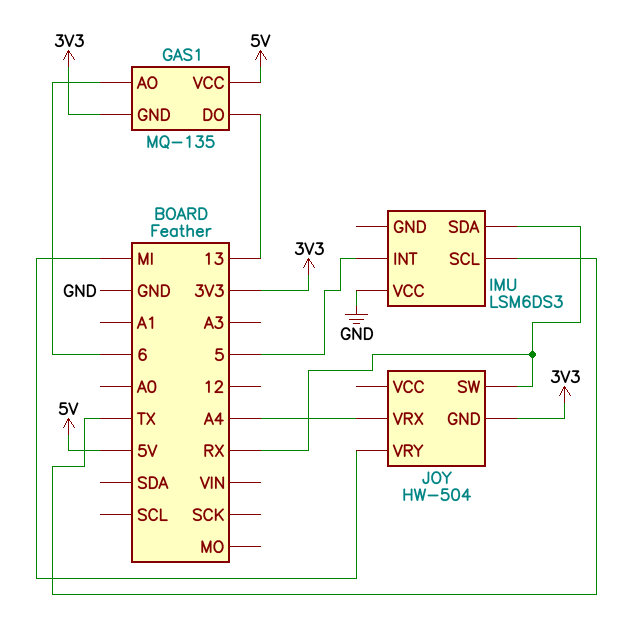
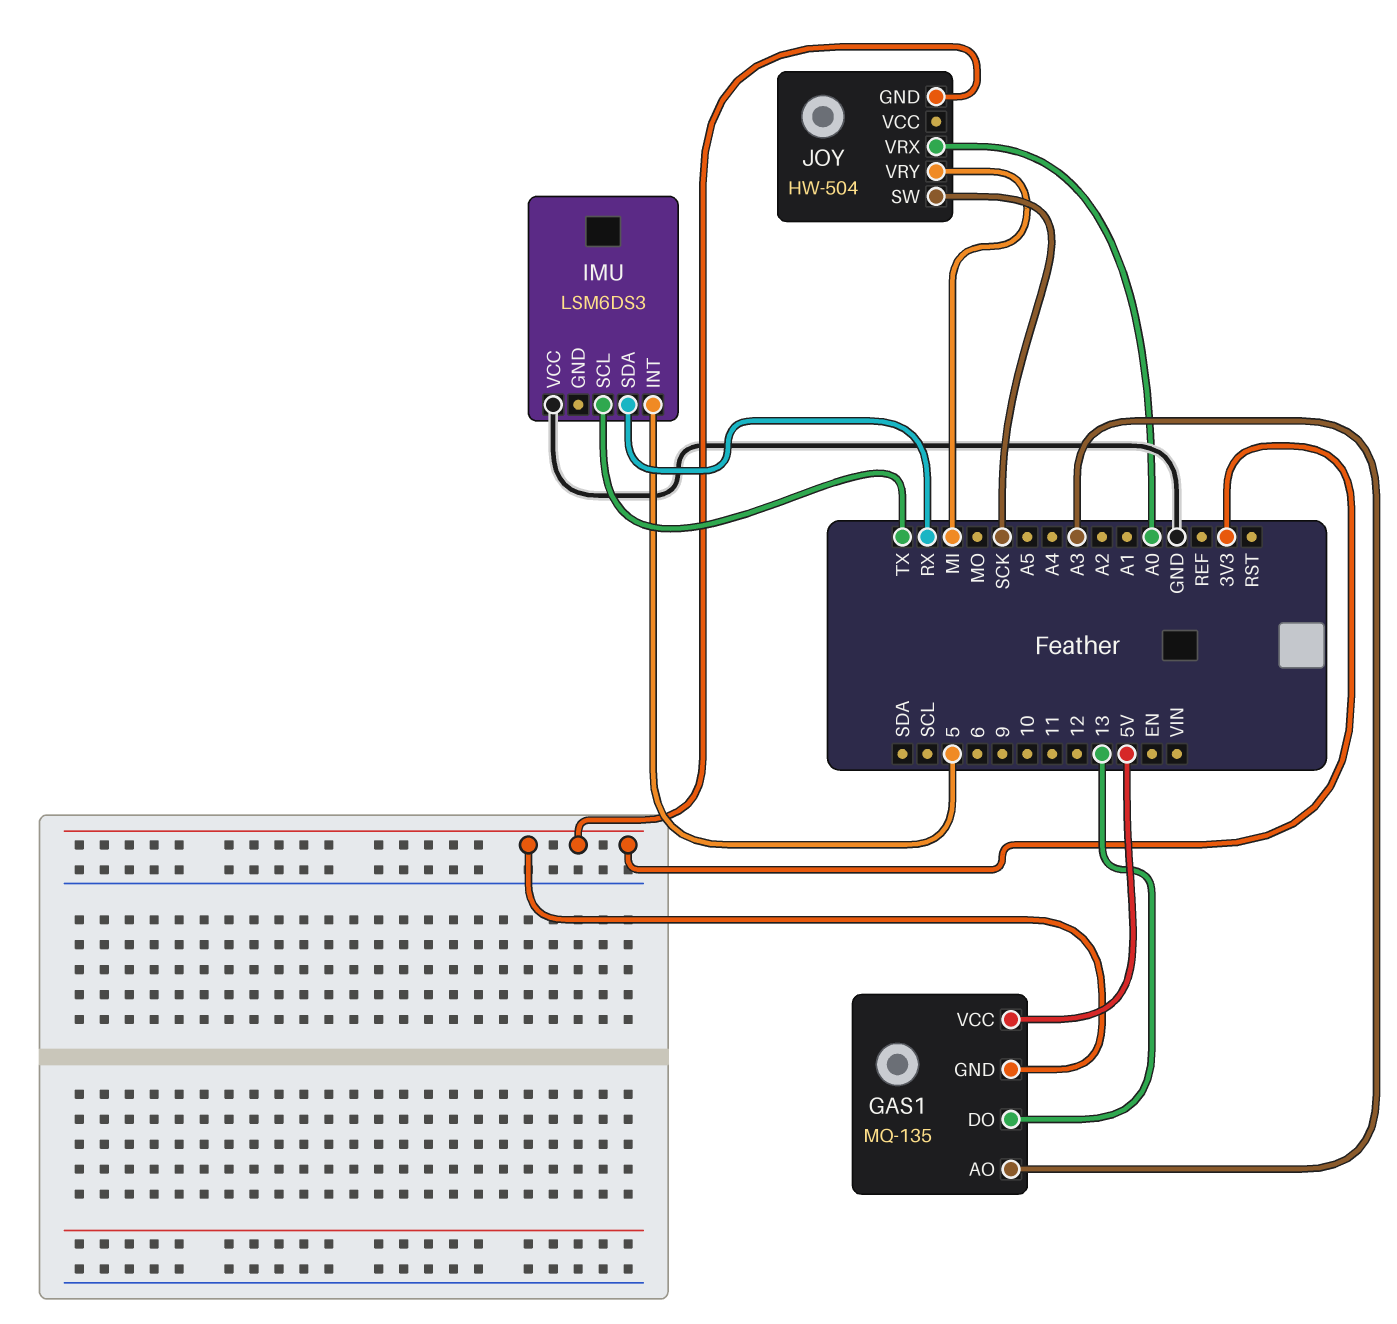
GAS1 pin AO: 6 -> A3
JOY pin SW: RX -> SCK
JOY pin VRX: A4 -> A0

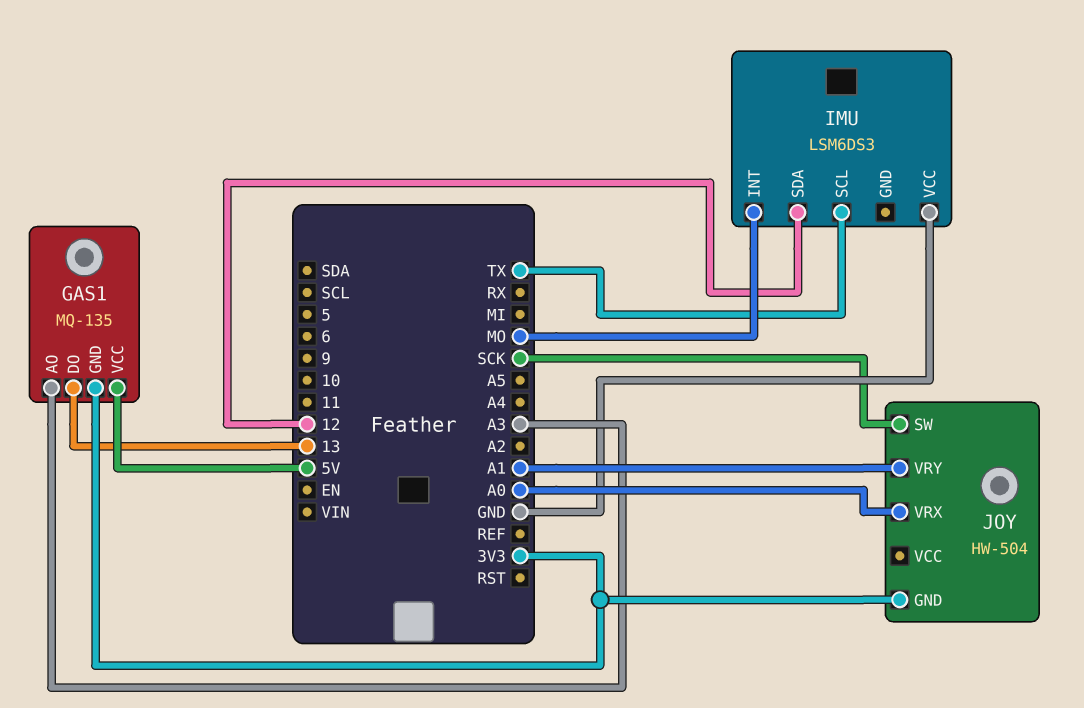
IMU pin INT: 5 -> MO
IMU pin SDA: RX -> 12
JOY pin VRY: MI -> A1

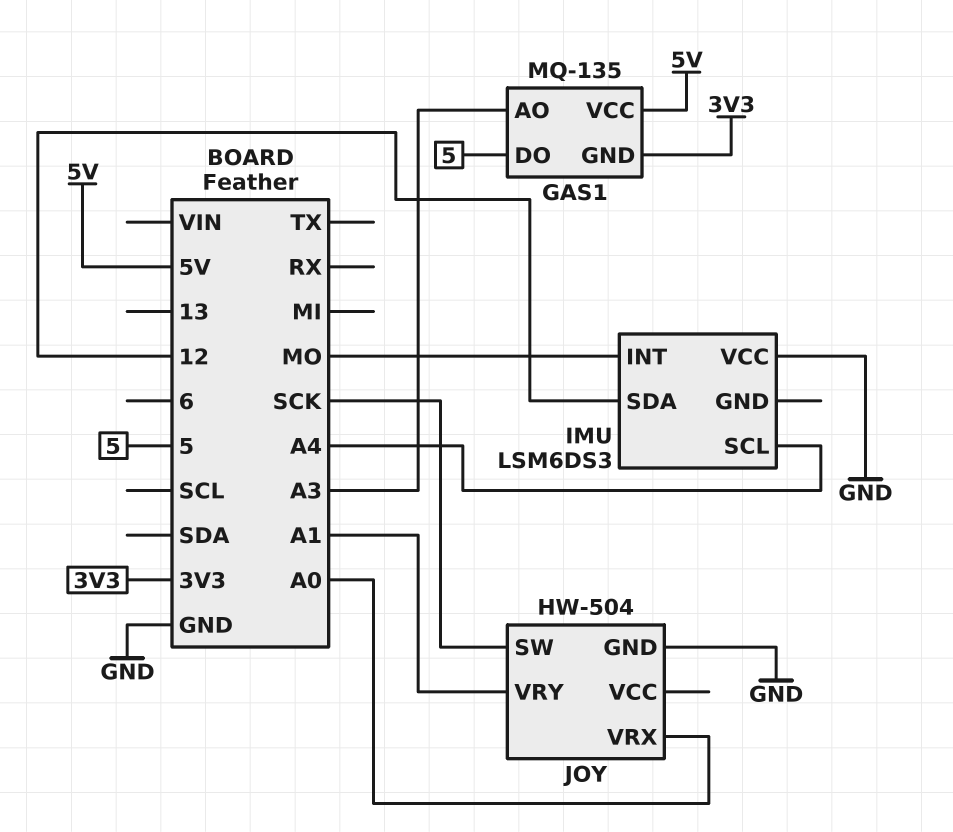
GAS1 pin DO: 13 -> 5
IMU pin SCL: TX -> A4
JOY pin GND: 3V3 -> GND

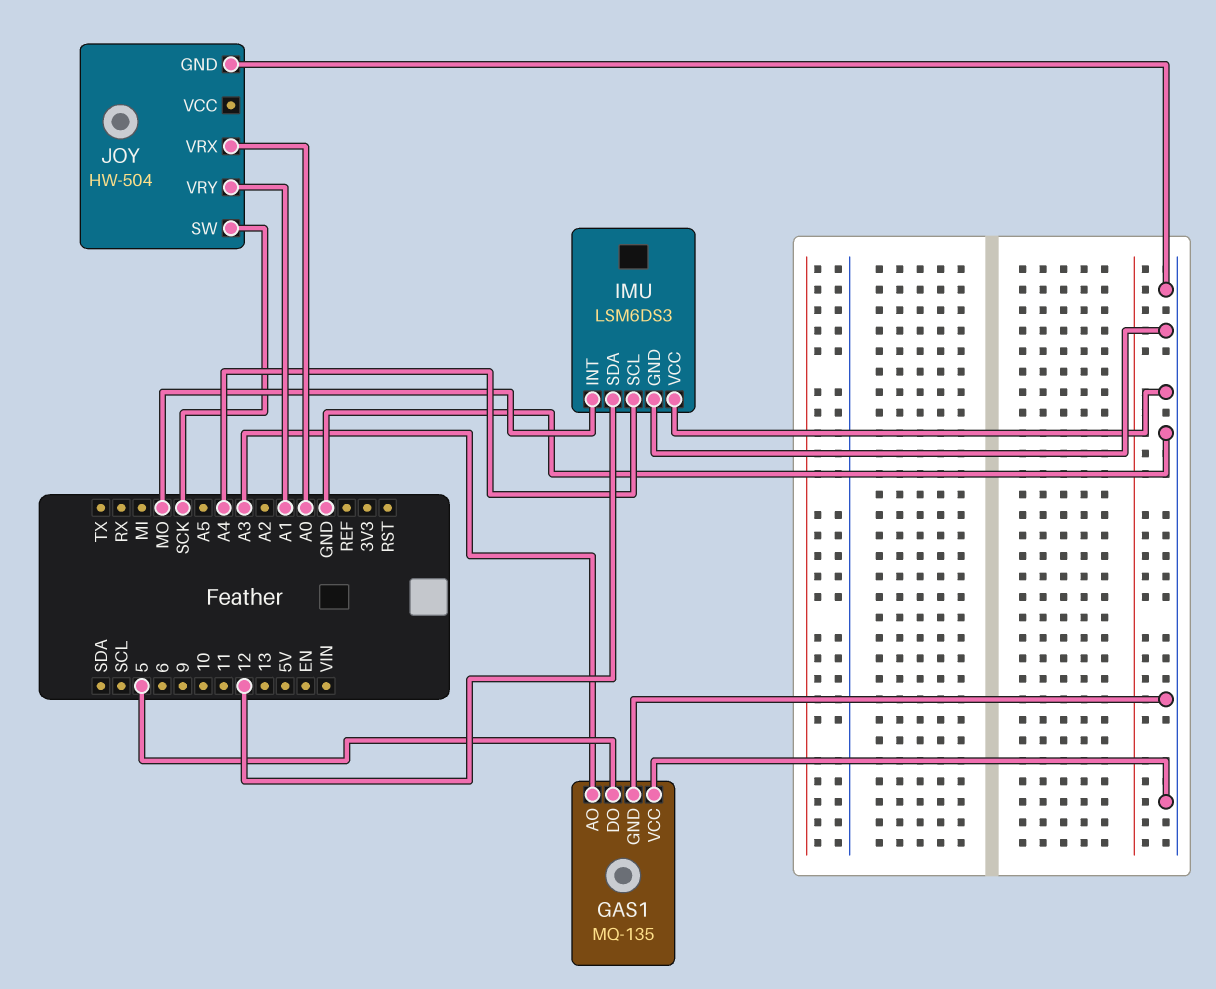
GAS1 pin GND: 3V3 -> GND
GAS1 pin VCC: 5V -> GND
IMU pin GND: none -> GND

